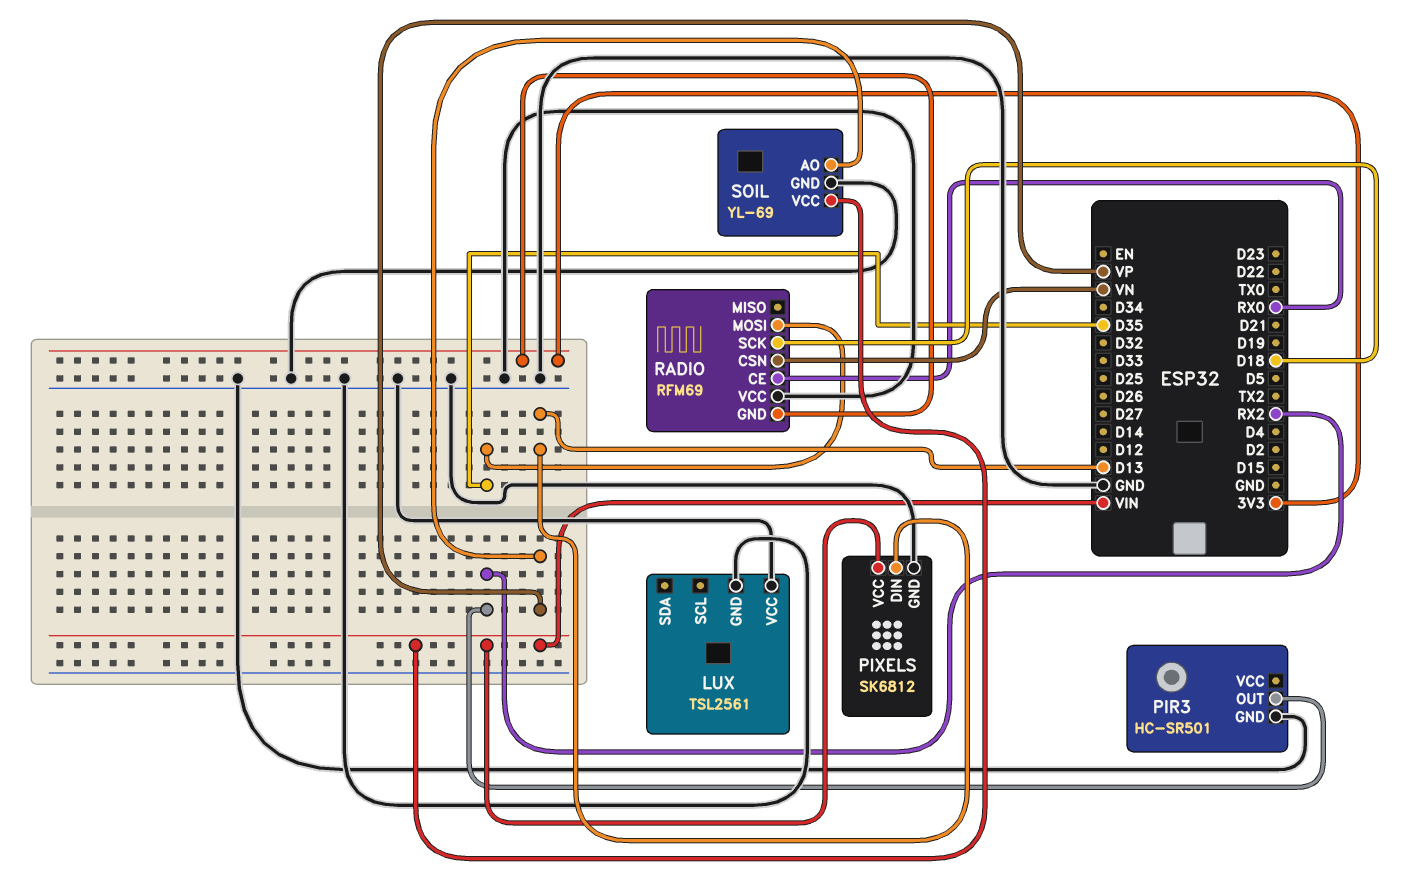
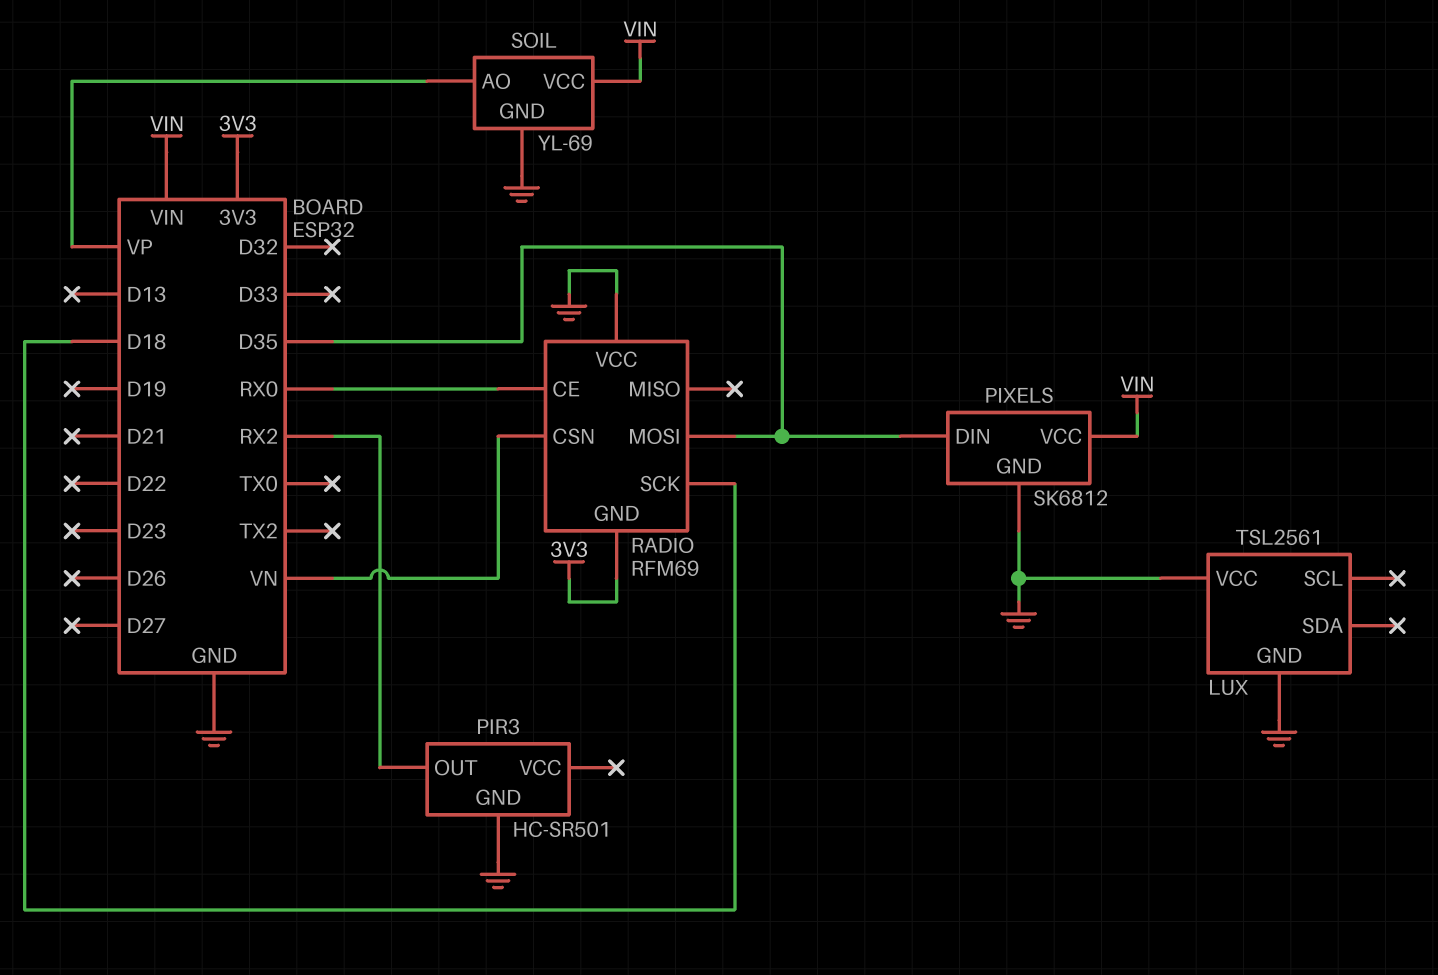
PIXELS pin DIN: D13 -> D35

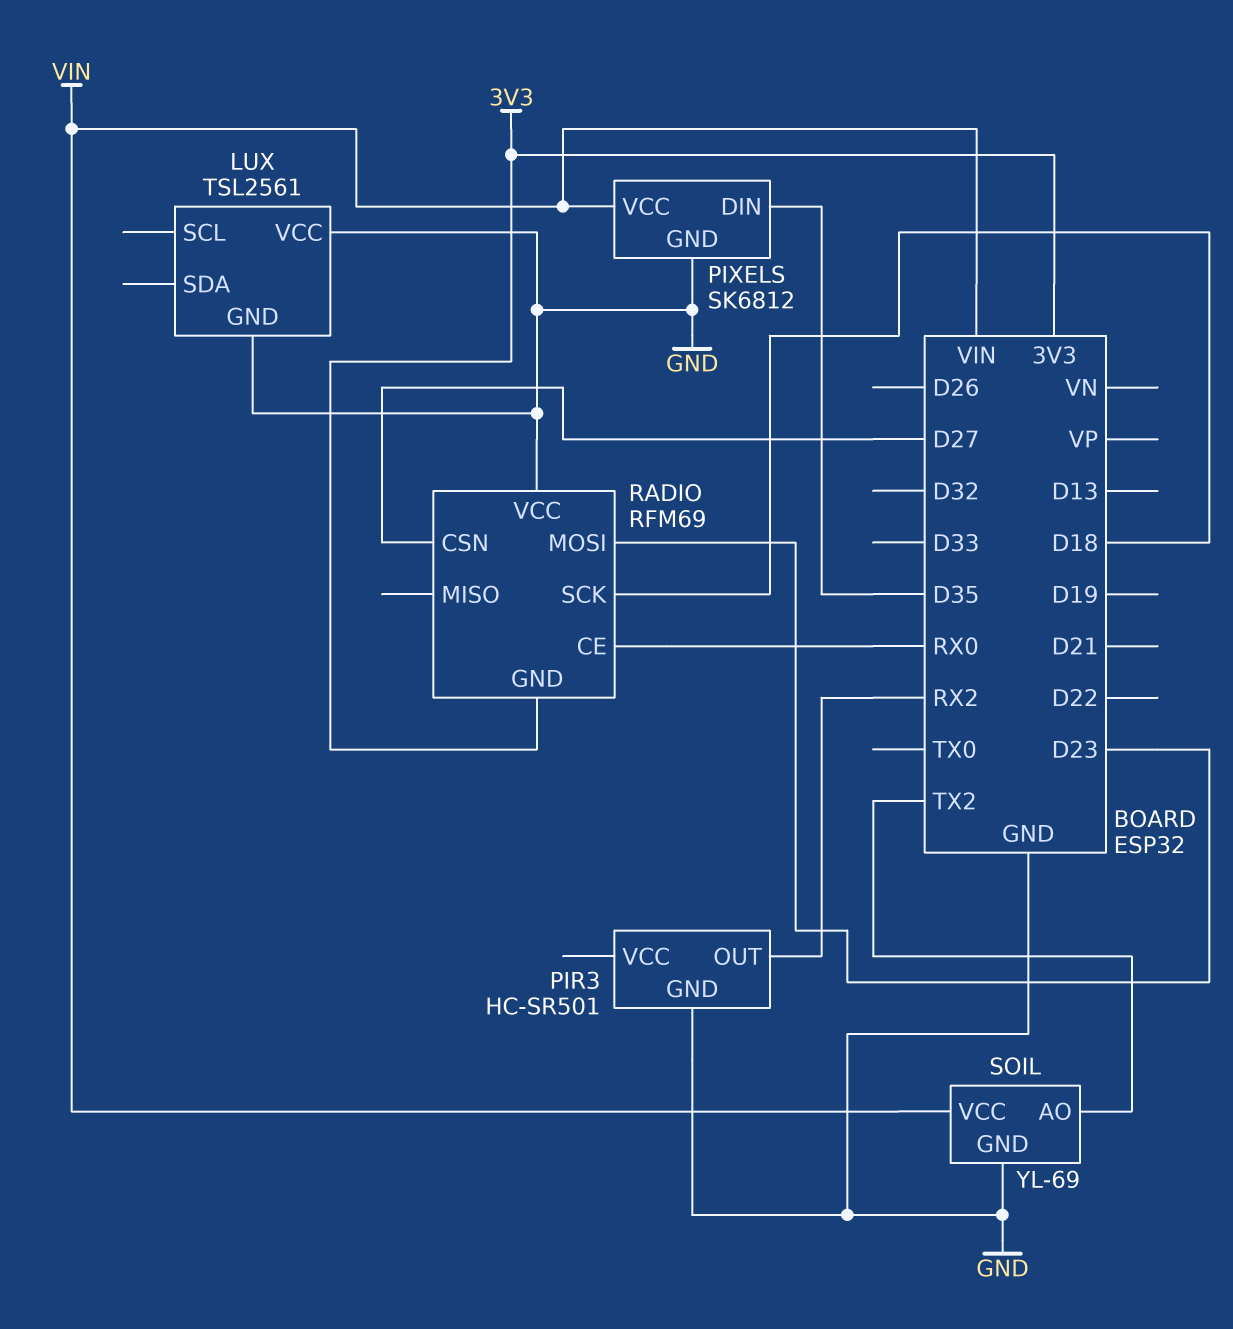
RADIO pin CSN: VN -> D27
RADIO pin MOSI: D35 -> D23
SOIL pin AO: VP -> TX2

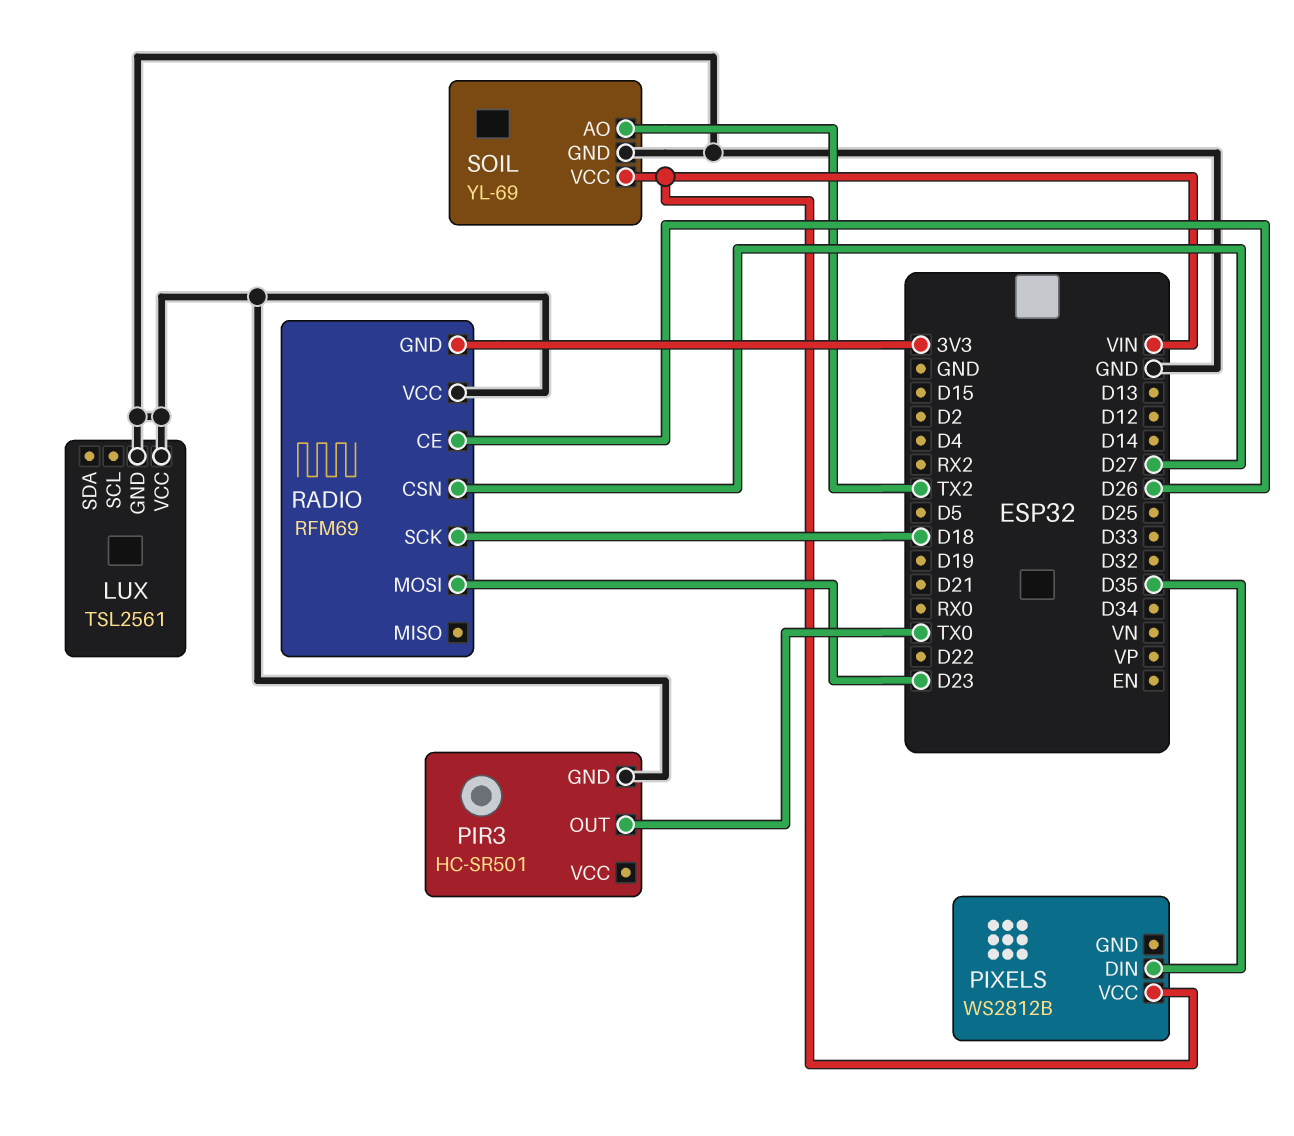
PIR3 pin OUT: RX2 -> TX0
PIXELS: SK6812 -> WS2812B
PIXELS pin GND: GND -> none
RADIO pin CE: RX0 -> D26

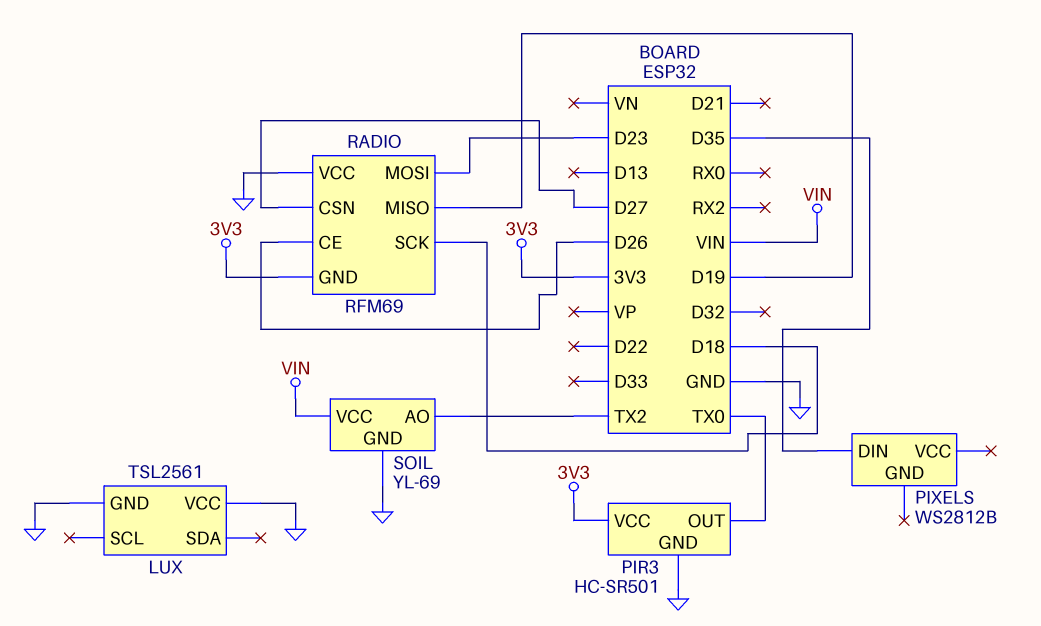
PIR3 pin VCC: none -> 3V3
PIXELS pin VCC: VIN -> none
RADIO pin MISO: none -> D19

